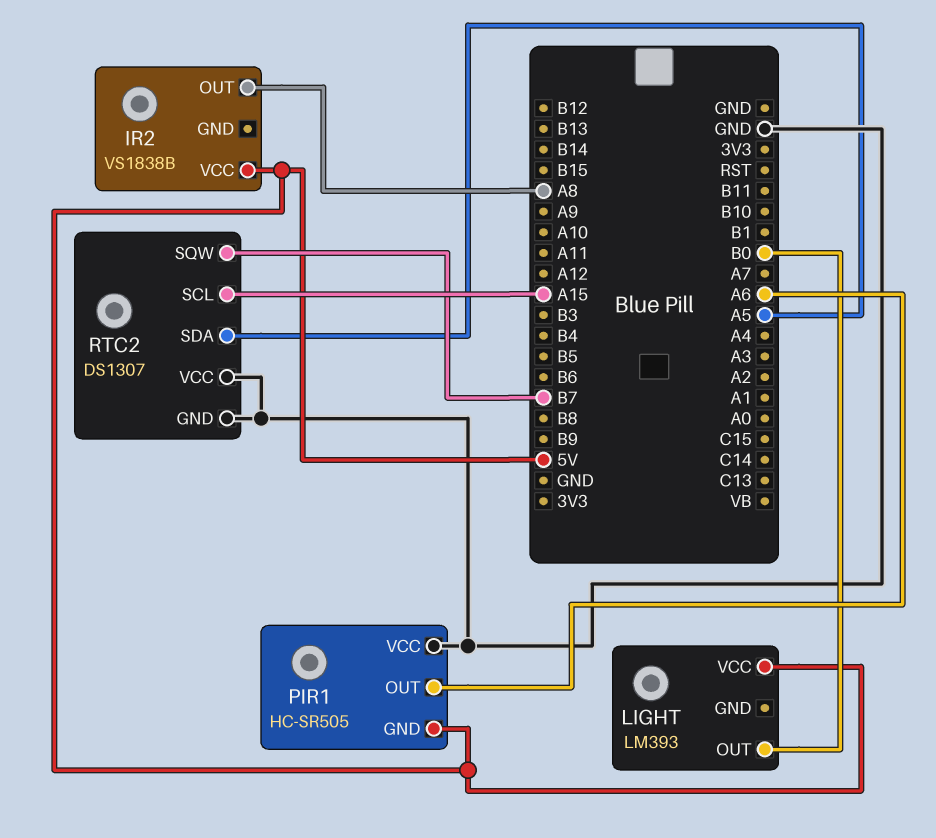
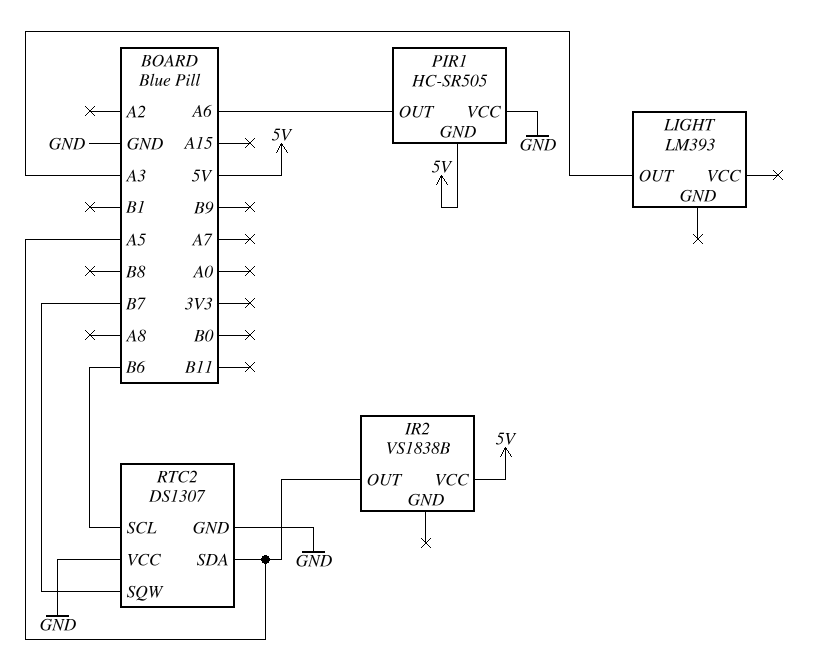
IR2 pin OUT: A8 -> A5
LIGHT pin OUT: B0 -> A3
LIGHT pin VCC: 5V -> none
RTC2 pin SCL: A15 -> B6

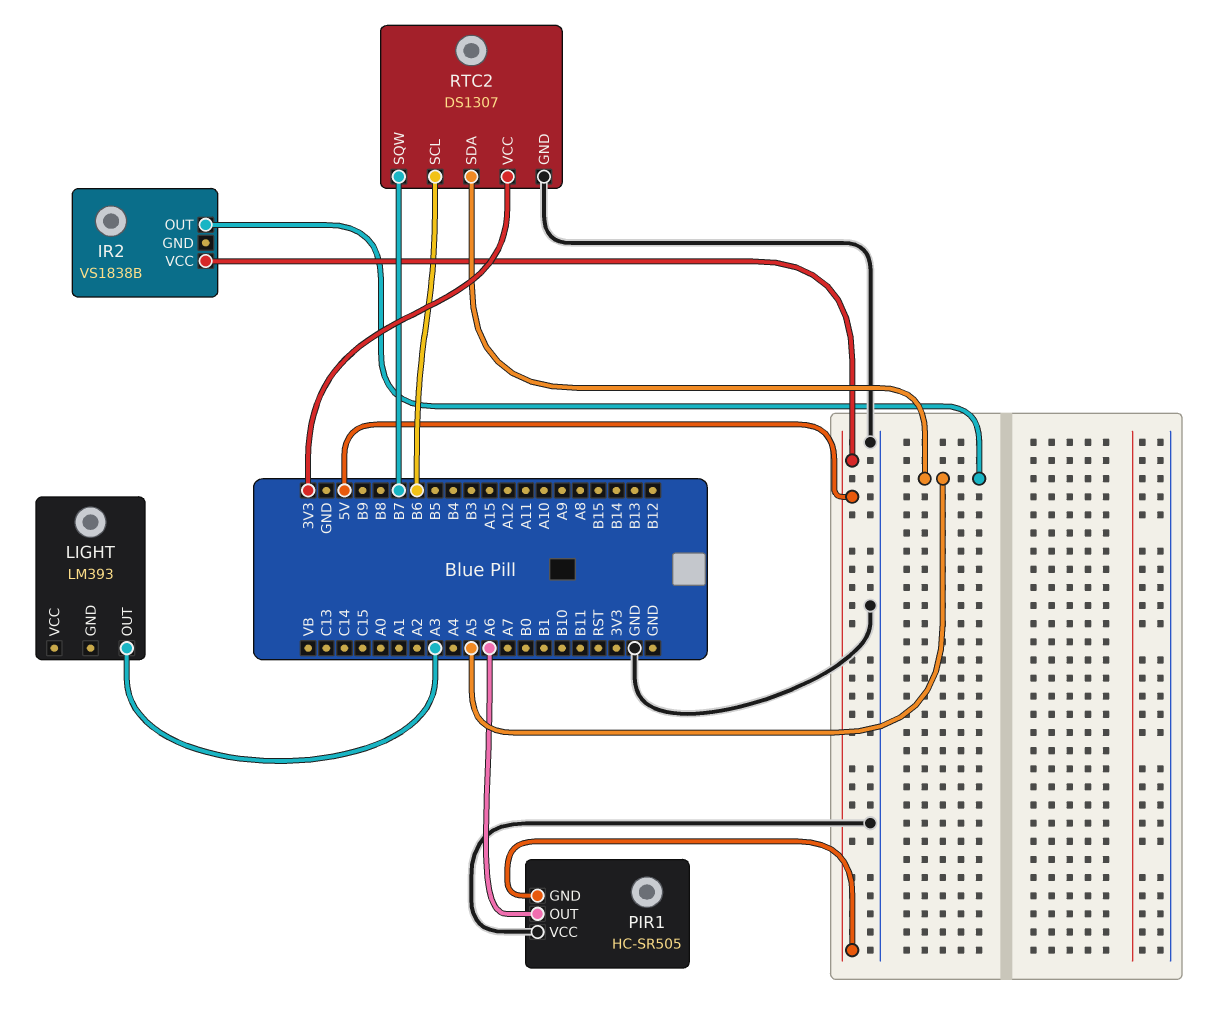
RTC2 pin VCC: GND -> 3V3

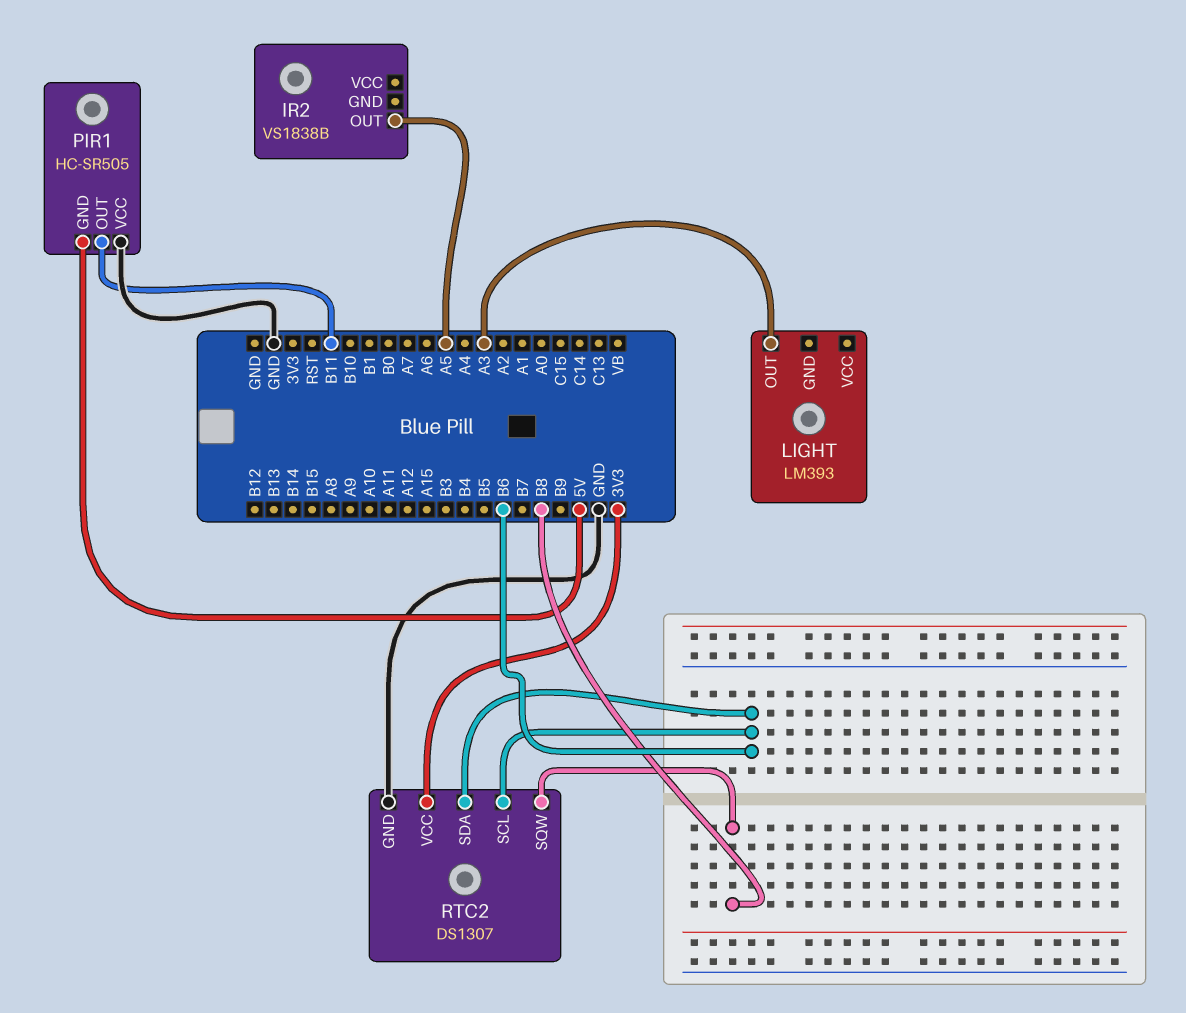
IR2 pin VCC: 5V -> none
PIR1 pin OUT: A6 -> B11
RTC2 pin SDA: A5 -> B6
RTC2 pin SQW: B7 -> B8

